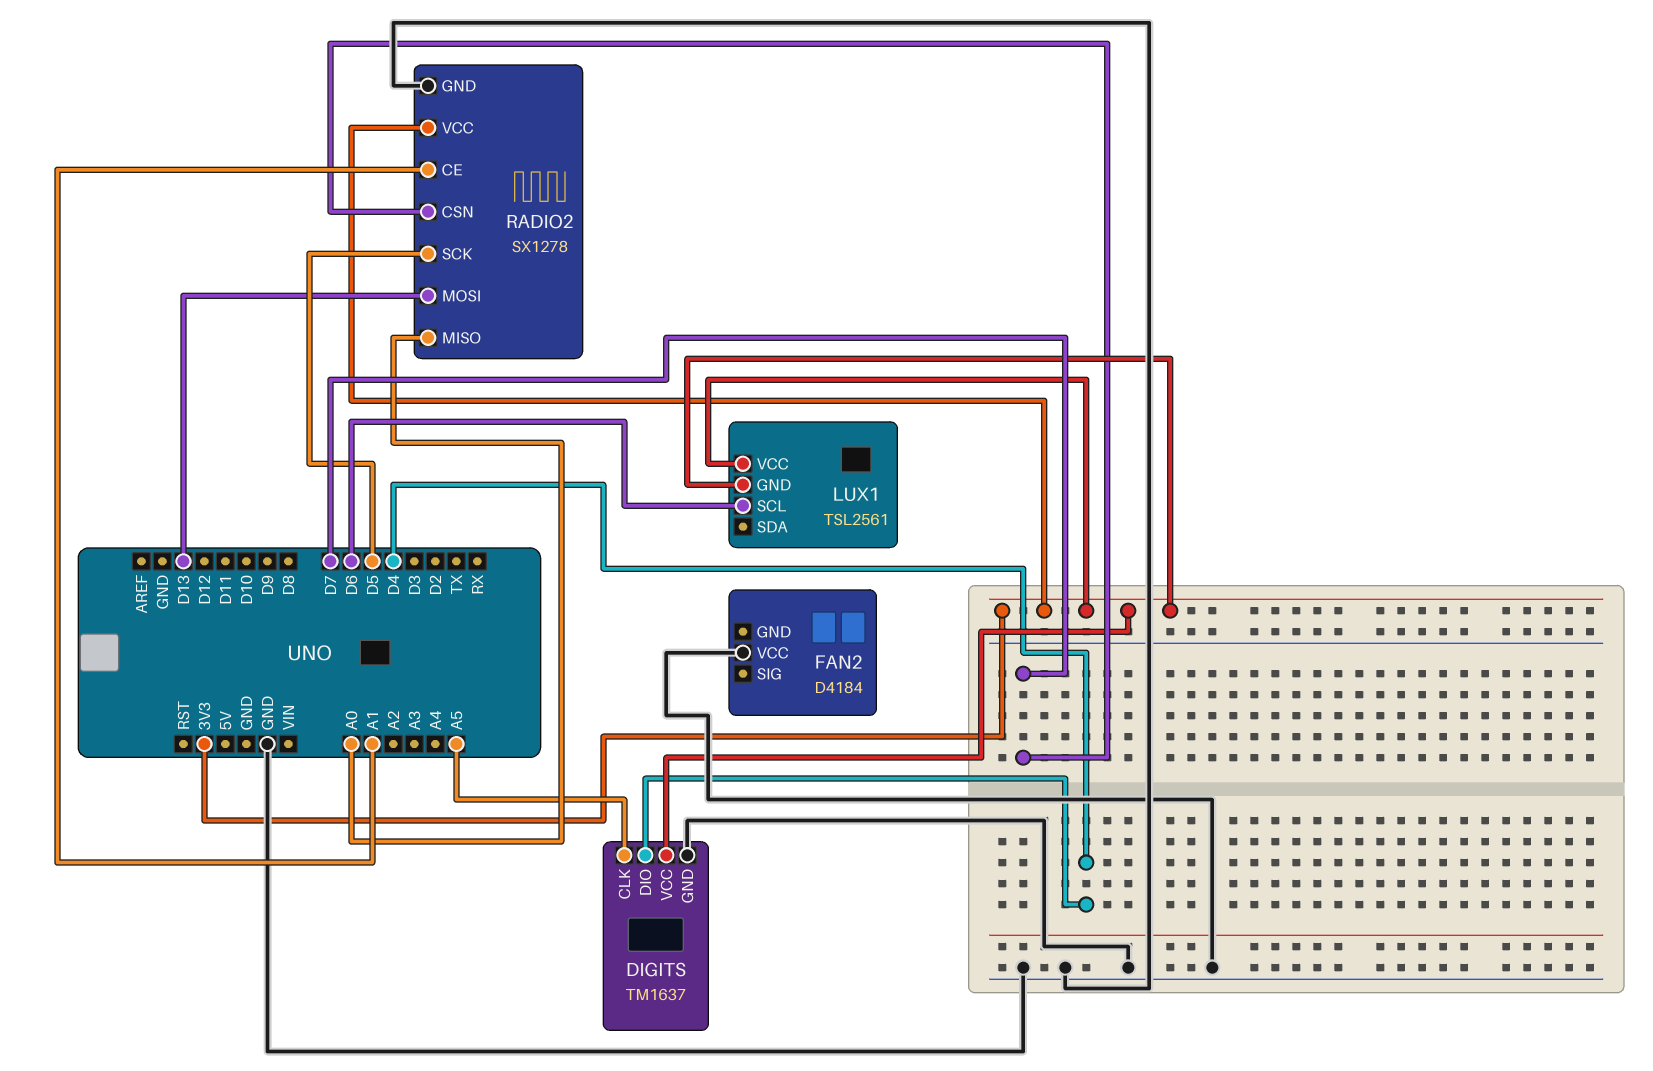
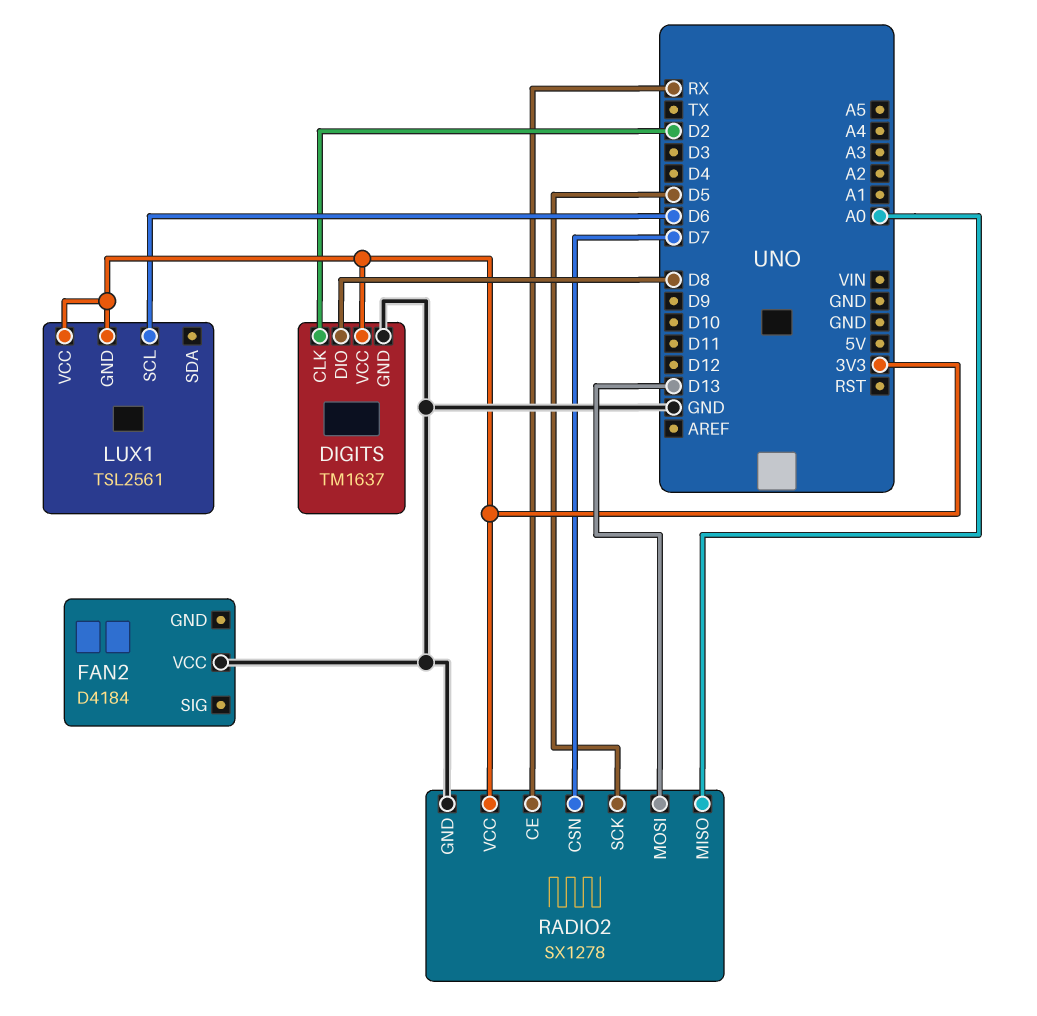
DIGITS pin CLK: A5 -> D2
DIGITS pin DIO: D4 -> D8
RADIO2 pin CE: A1 -> RX

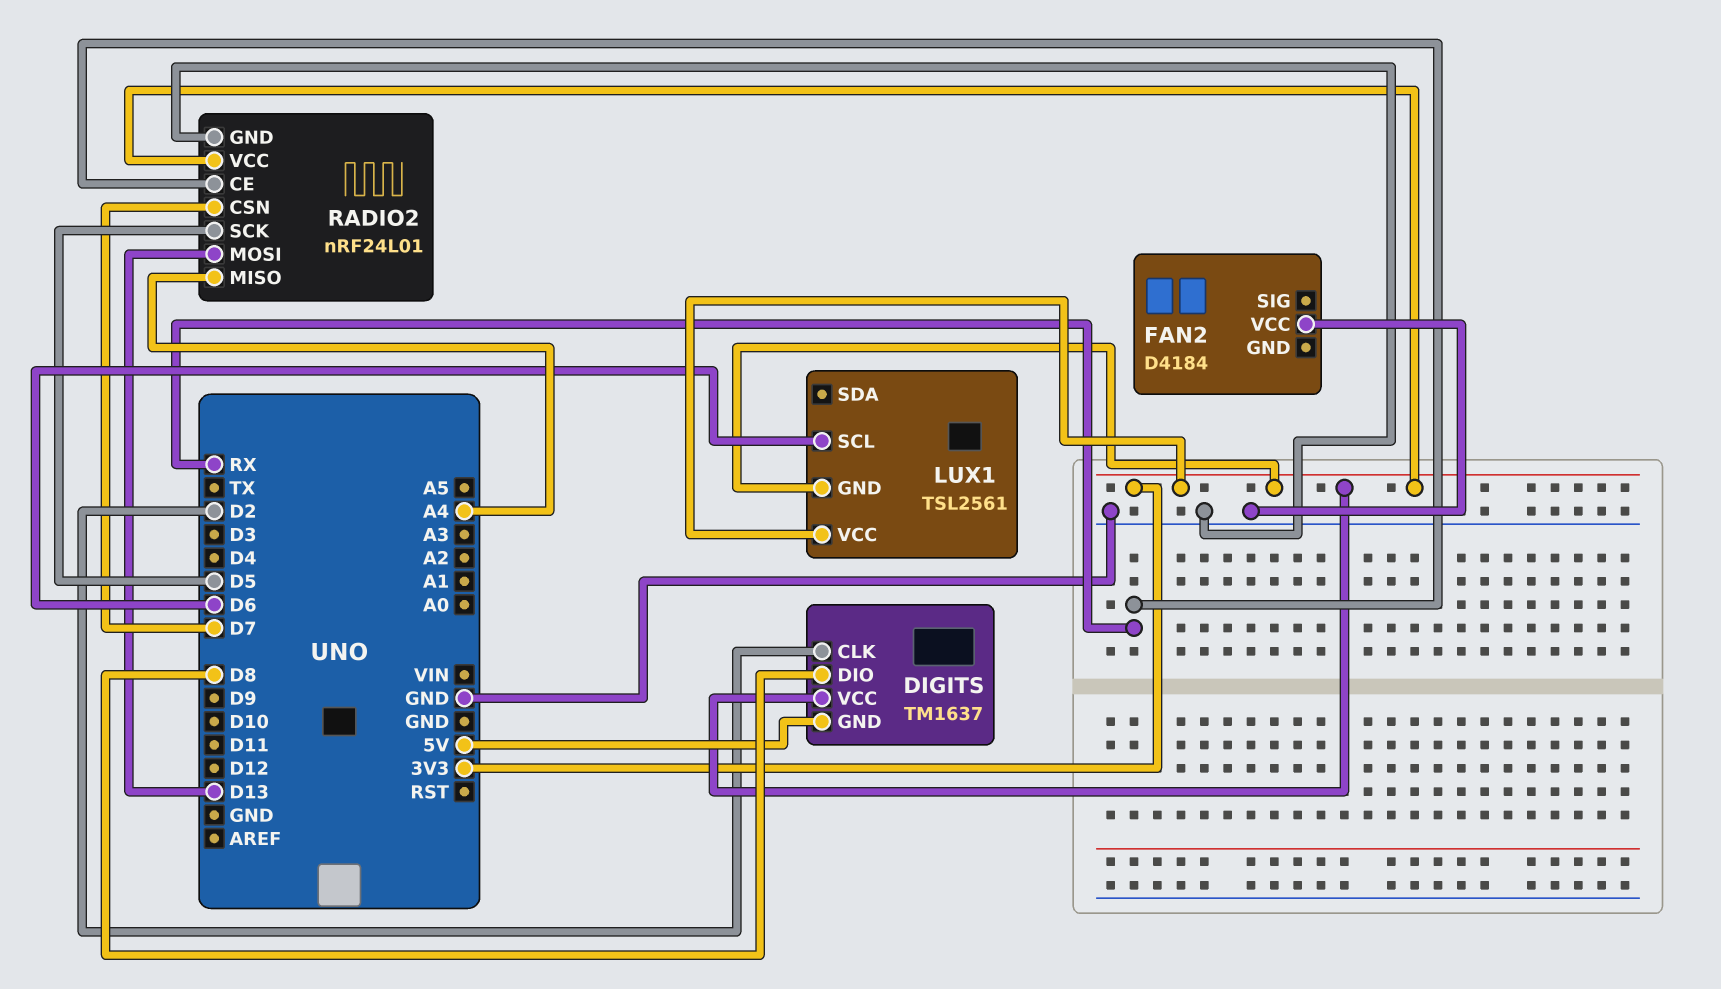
DIGITS pin GND: GND -> 5V
RADIO2: SX1278 -> nRF24L01
RADIO2 pin MISO: A0 -> A4

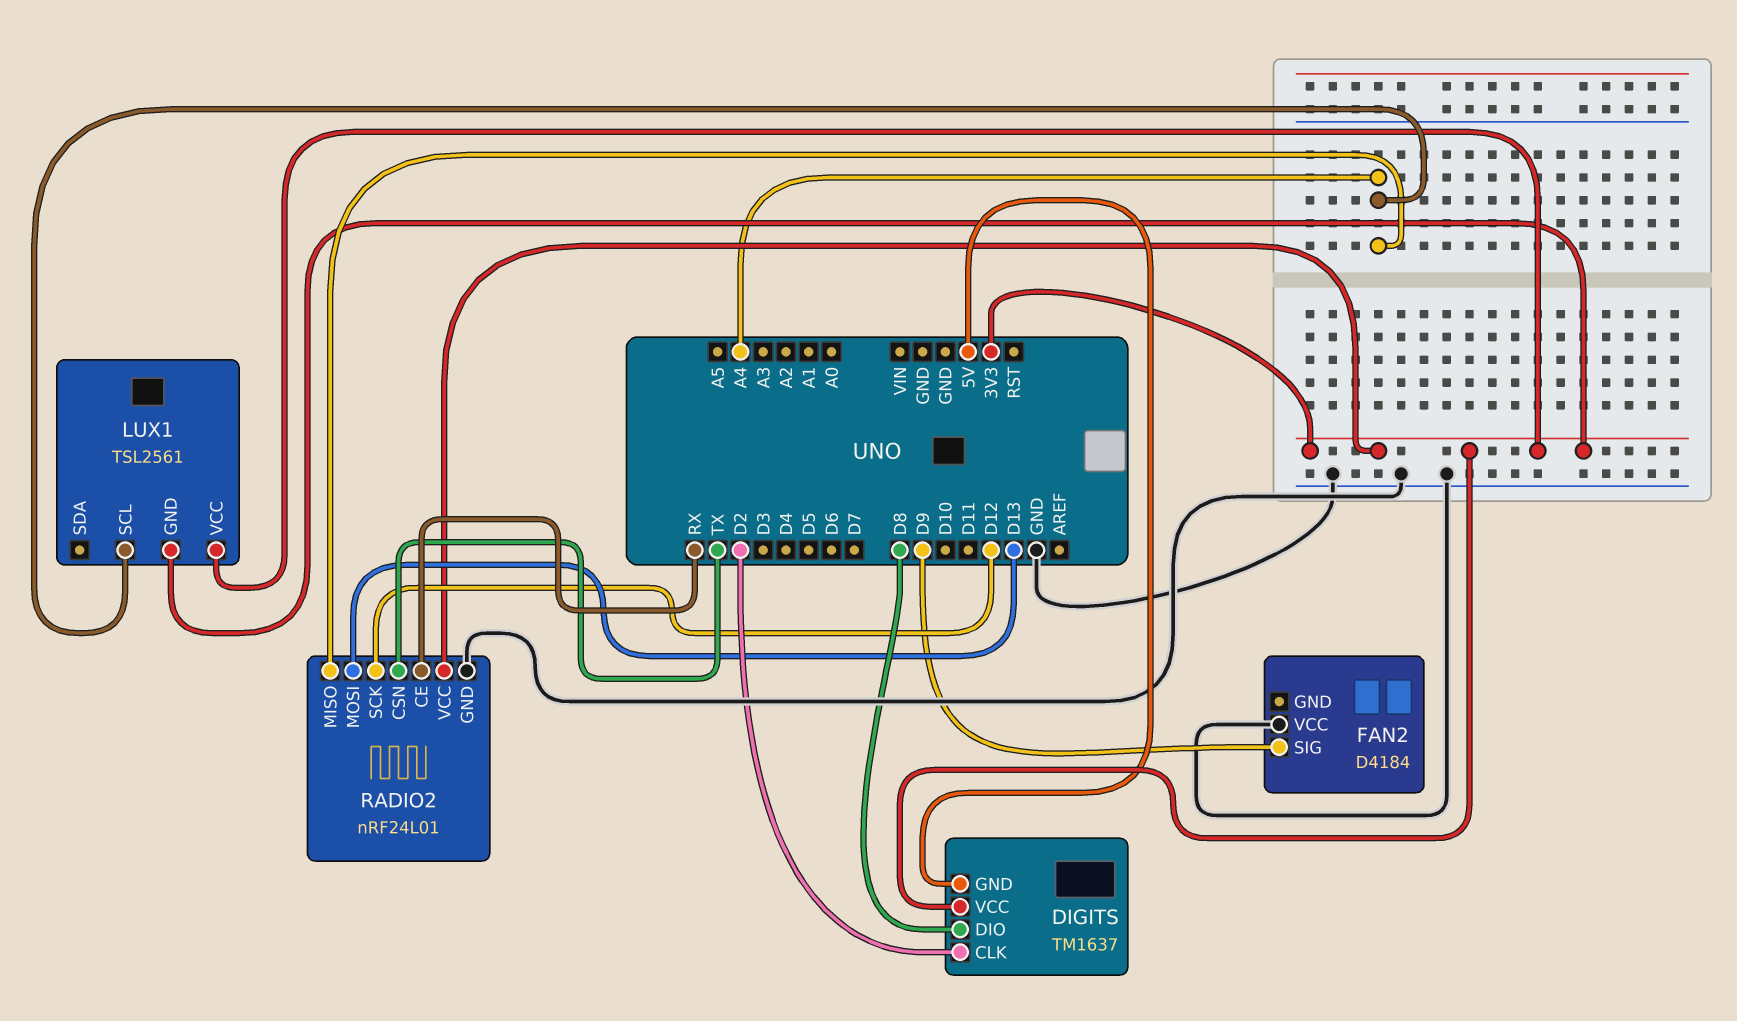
FAN2 pin SIG: none -> D9
LUX1 pin SCL: D6 -> A4
RADIO2 pin CSN: D7 -> TX
RADIO2 pin SCK: D5 -> D12

